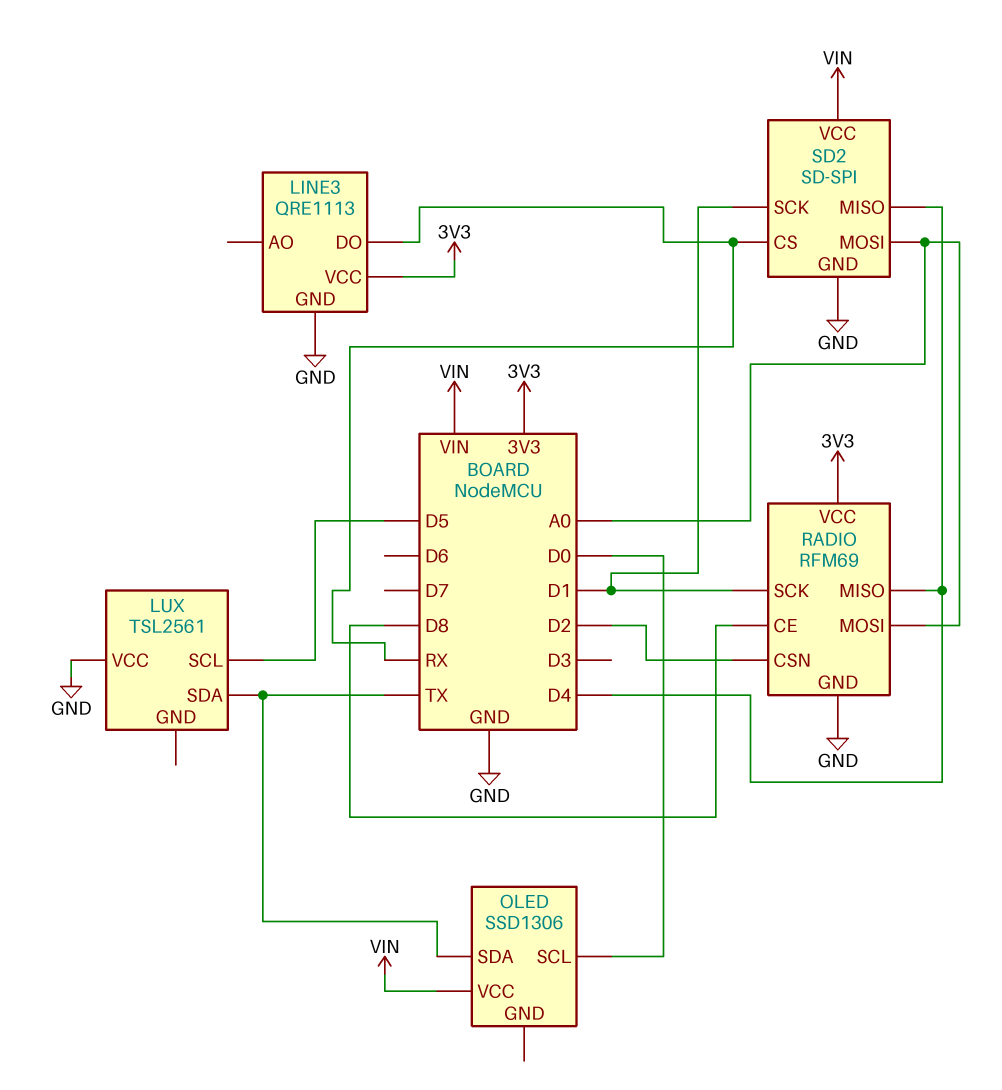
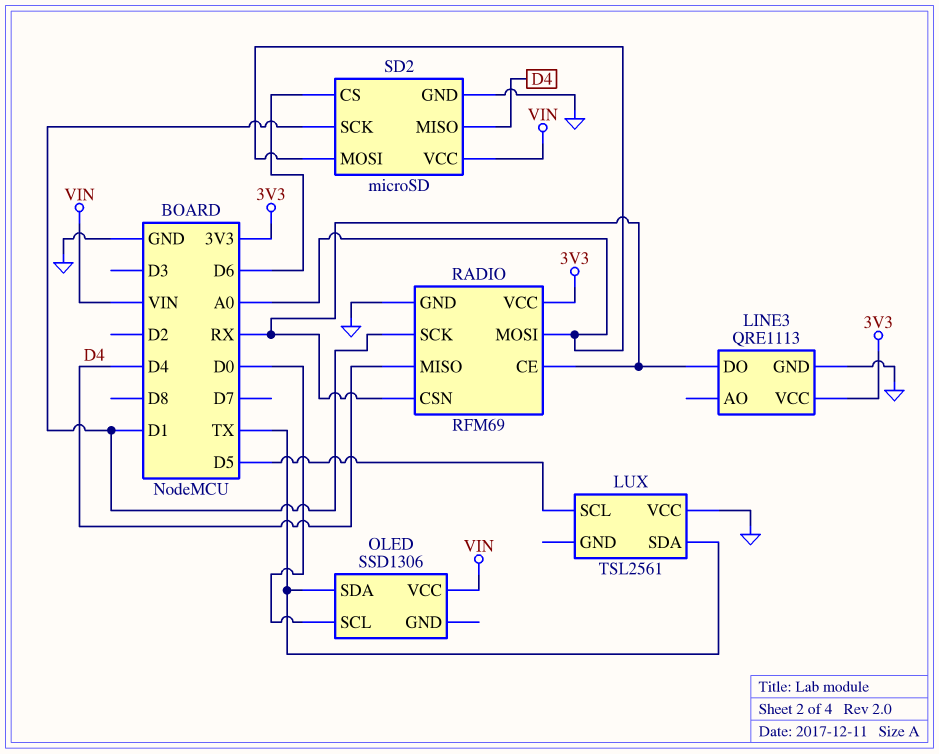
RADIO pin CE: D8 -> RX
RADIO pin CSN: D2 -> RX
SD2: SD-SPI -> microSD
SD2 pin CS: RX -> D6

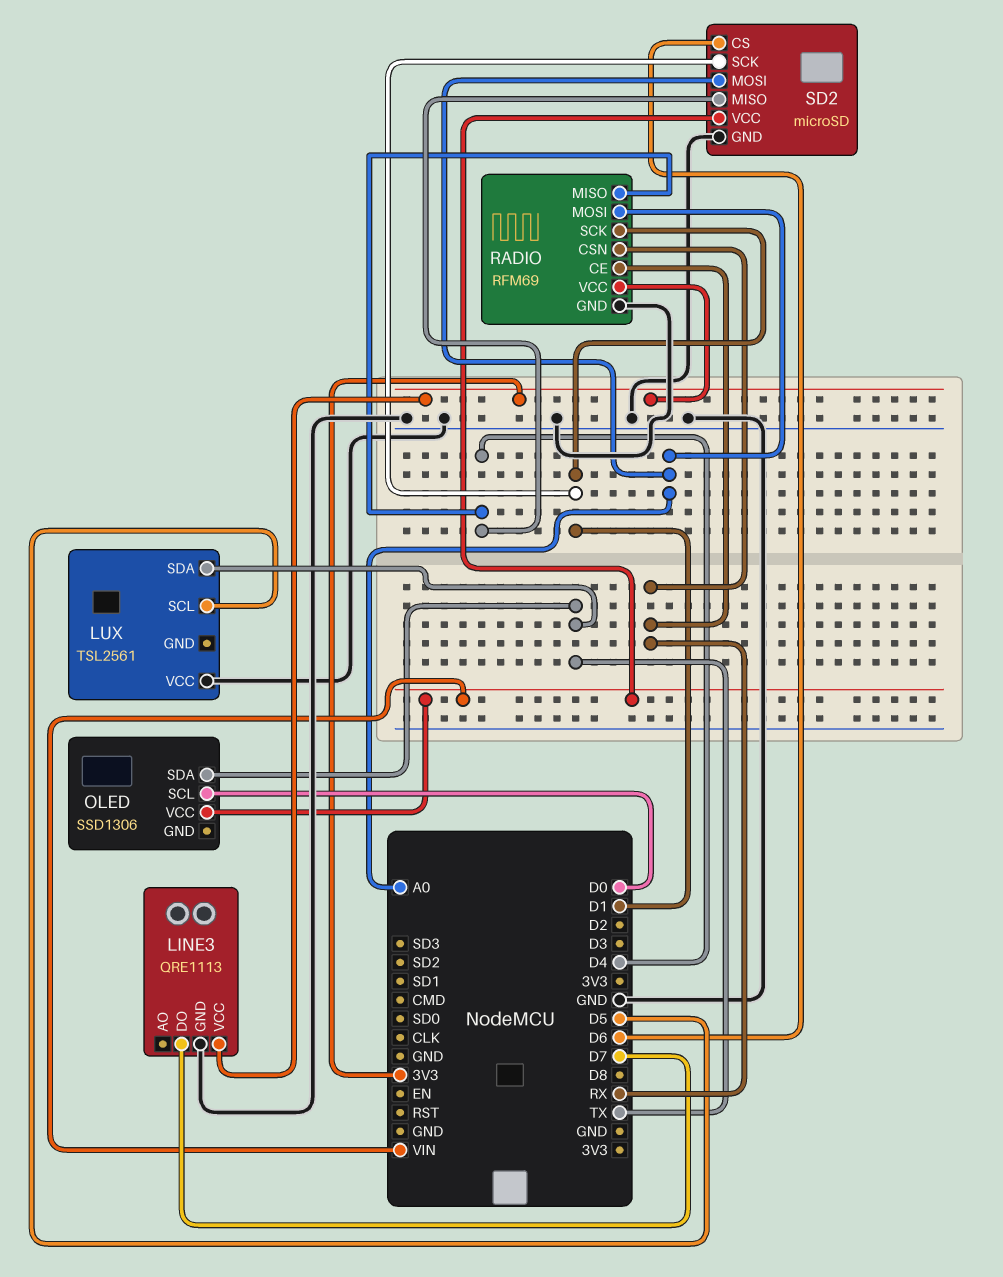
LINE3 pin DO: RX -> D7

